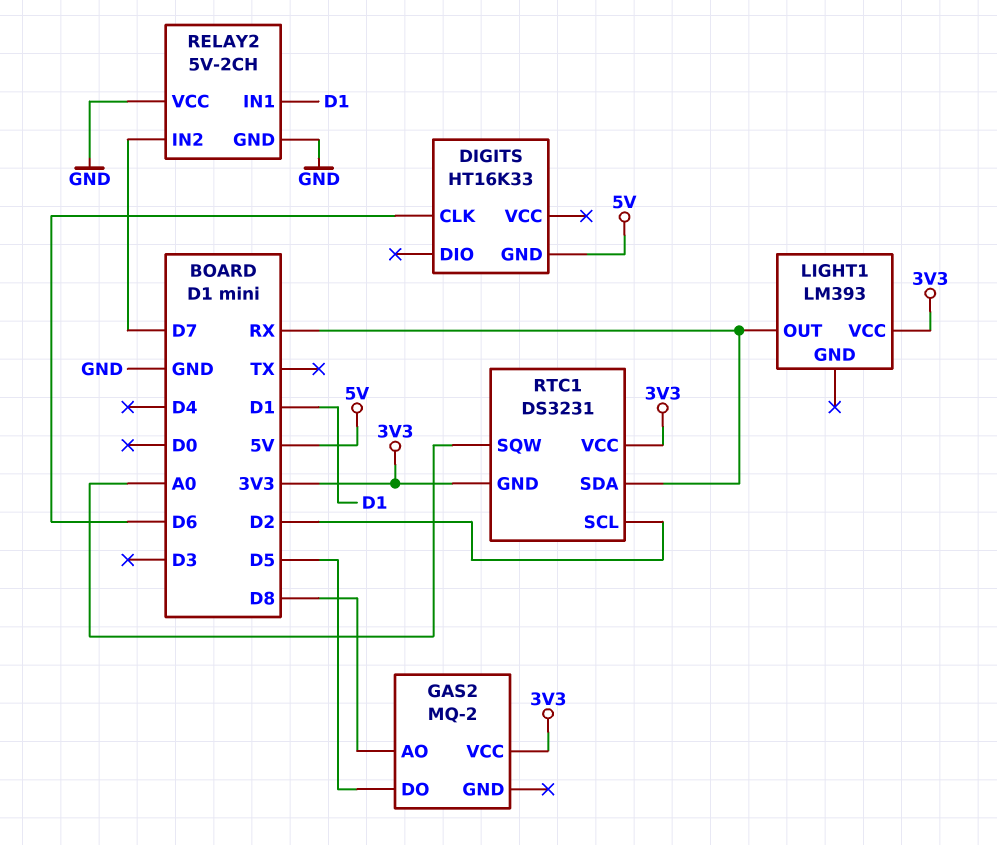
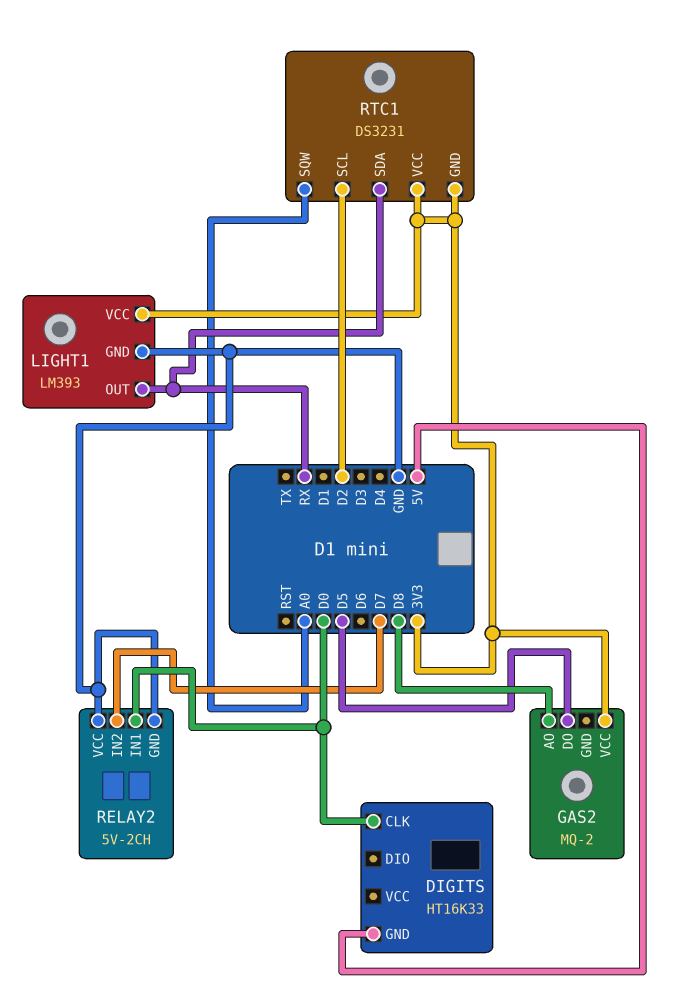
DIGITS pin CLK: D6 -> D0
LIGHT1 pin GND: none -> GND
RELAY2 pin IN1: D1 -> D0

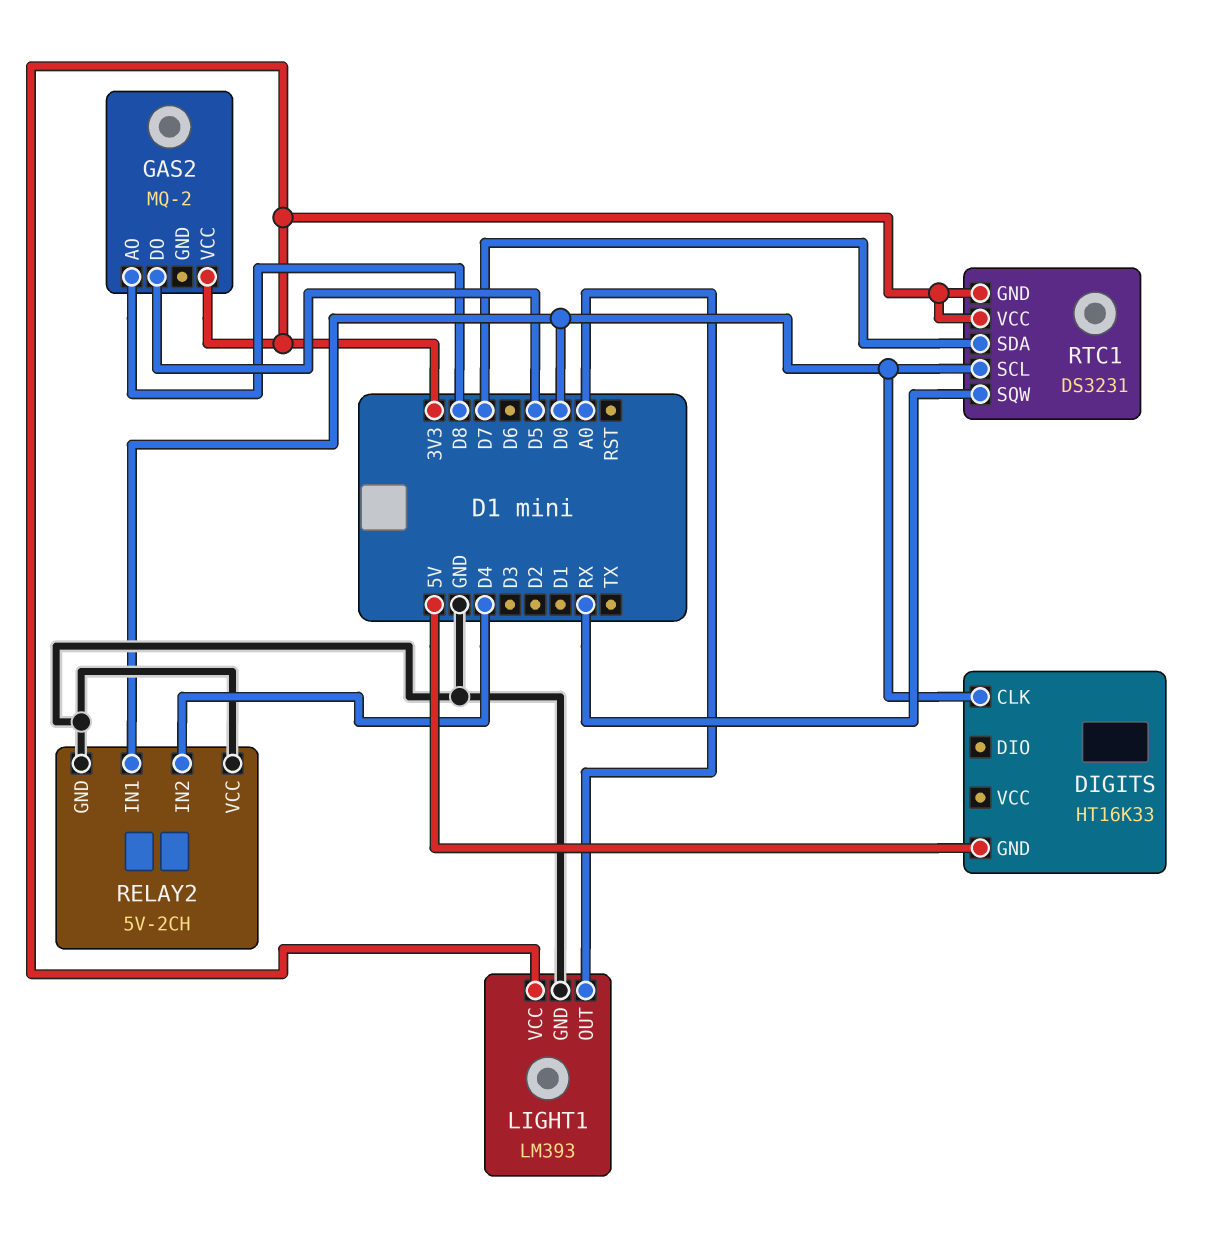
LIGHT1 pin OUT: RX -> A0
RELAY2 pin IN2: D7 -> D4
RTC1 pin SCL: D2 -> D0
RTC1 pin SDA: RX -> D7
RTC1 pin SQW: A0 -> RX

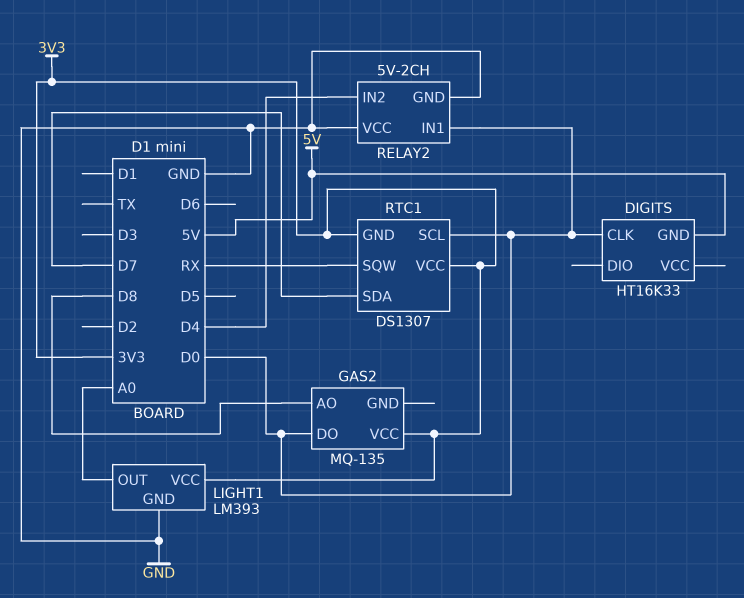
GAS2: MQ-2 -> MQ-135
GAS2 pin DO: D5 -> D0
RTC1: DS3231 -> DS1307

